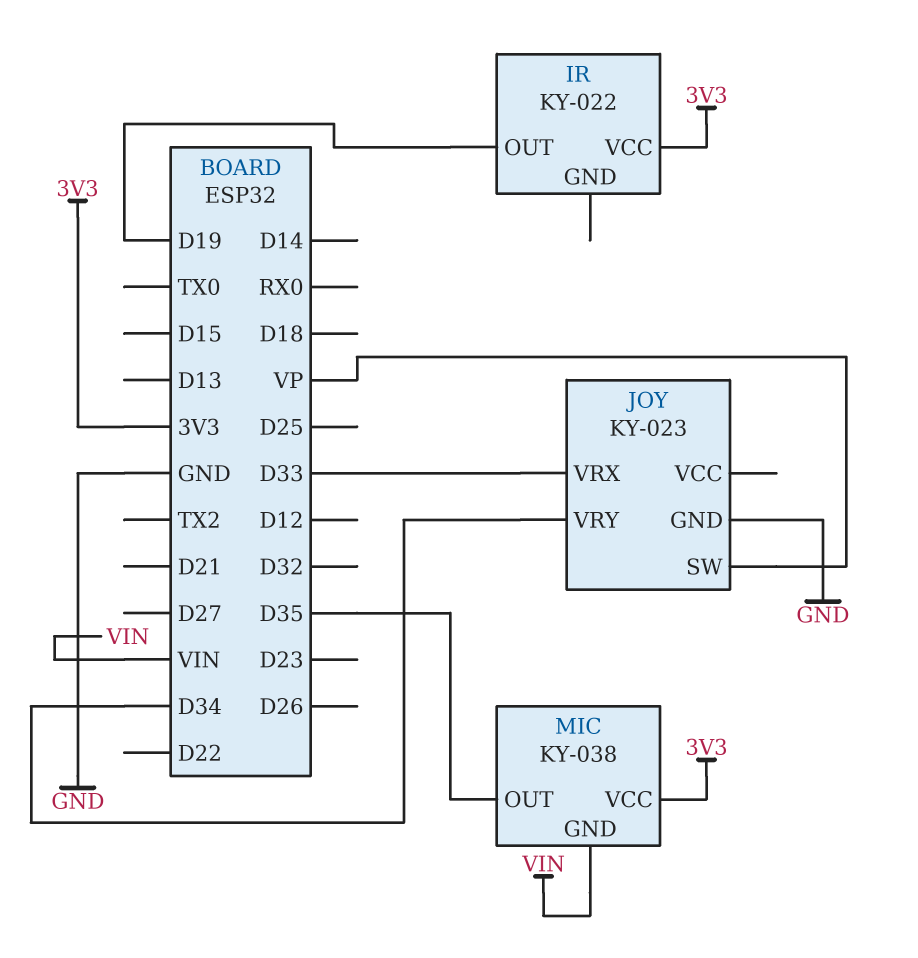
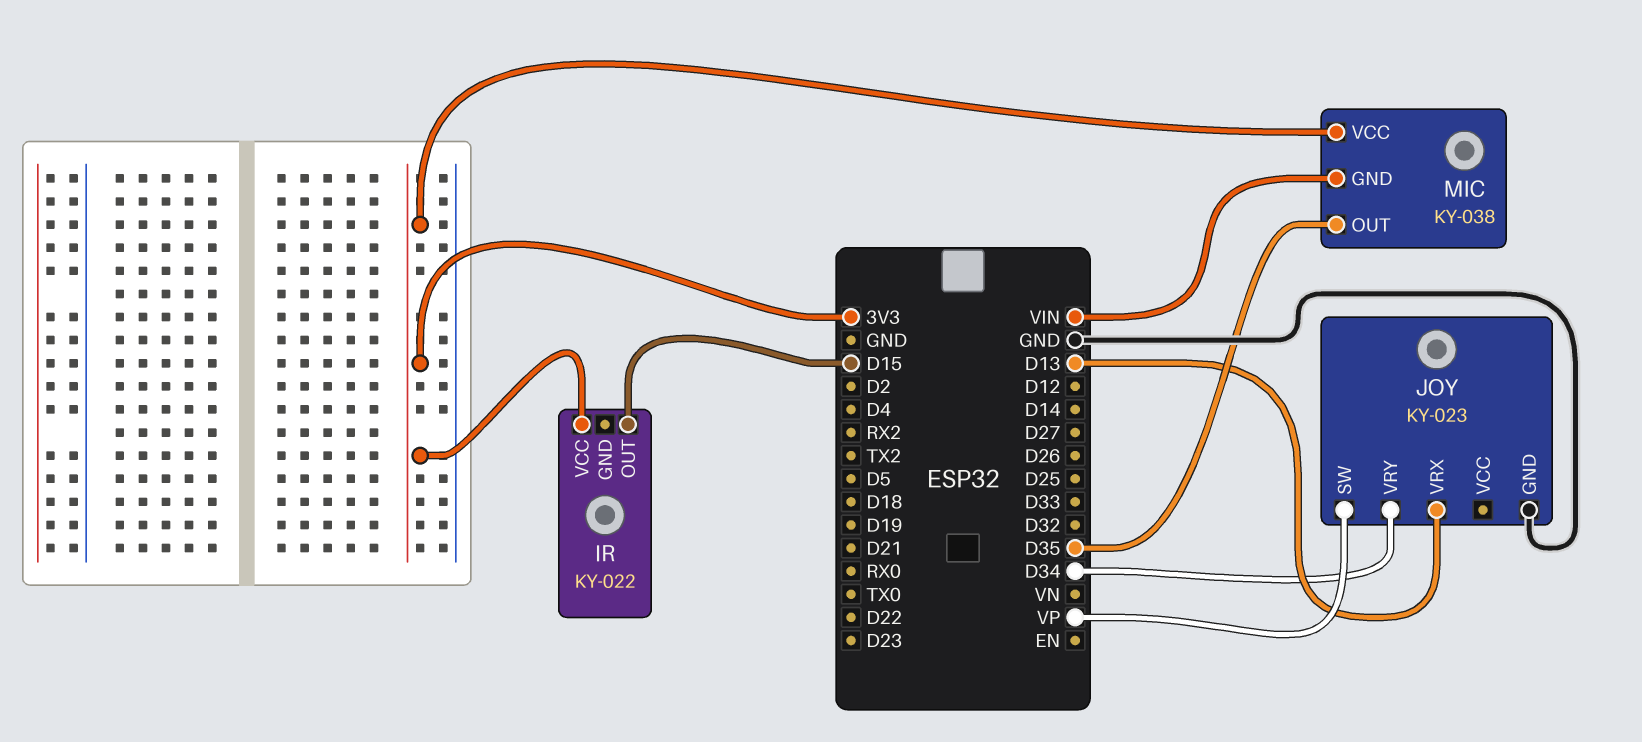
IR pin OUT: D19 -> D15
JOY pin VRX: D33 -> D13

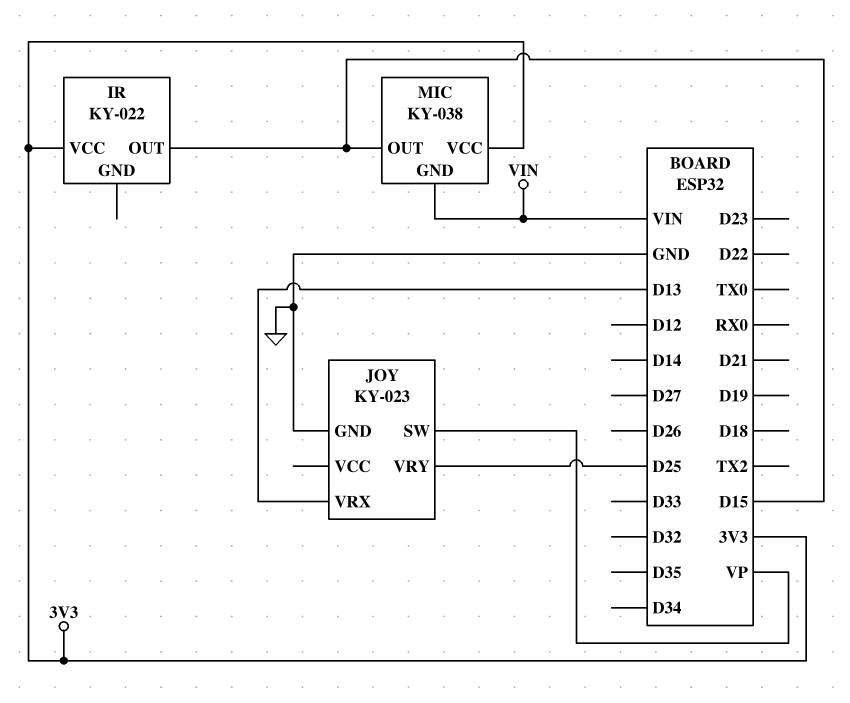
JOY pin VRY: D34 -> D25
MIC pin OUT: D35 -> D15

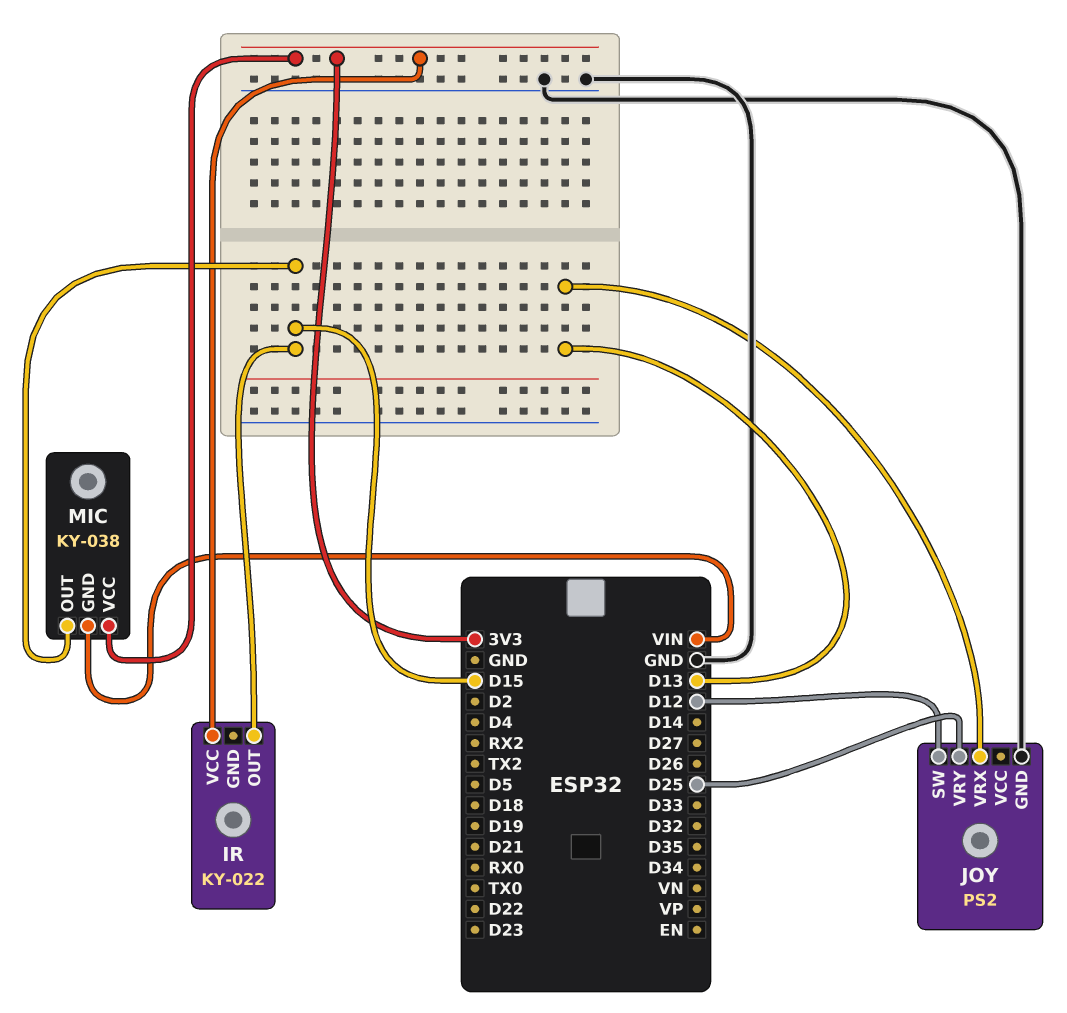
JOY: KY-023 -> PS2
JOY pin SW: VP -> D12

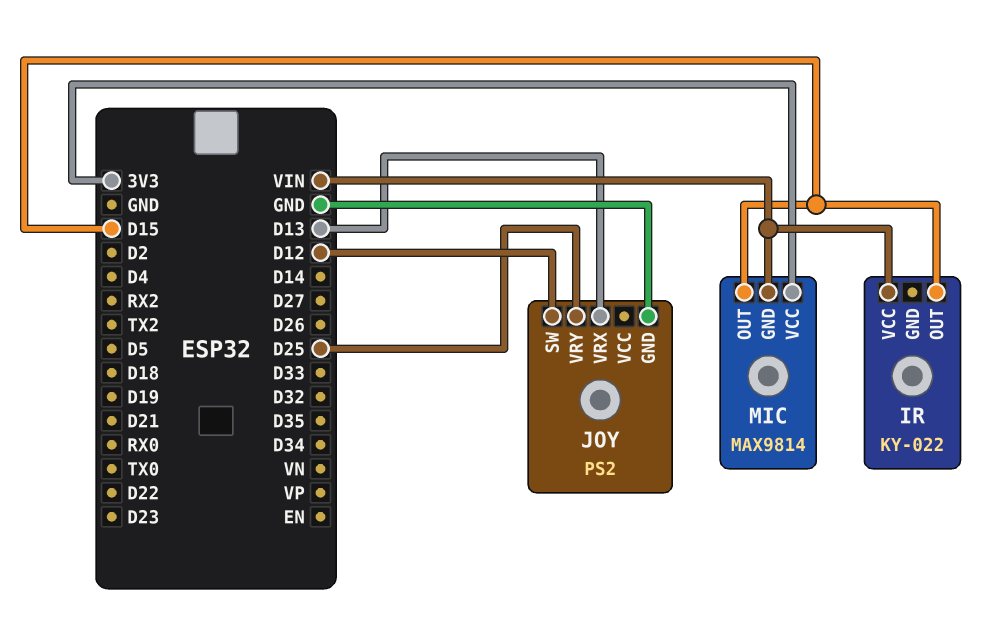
IR pin VCC: 3V3 -> VIN
MIC: KY-038 -> MAX9814

